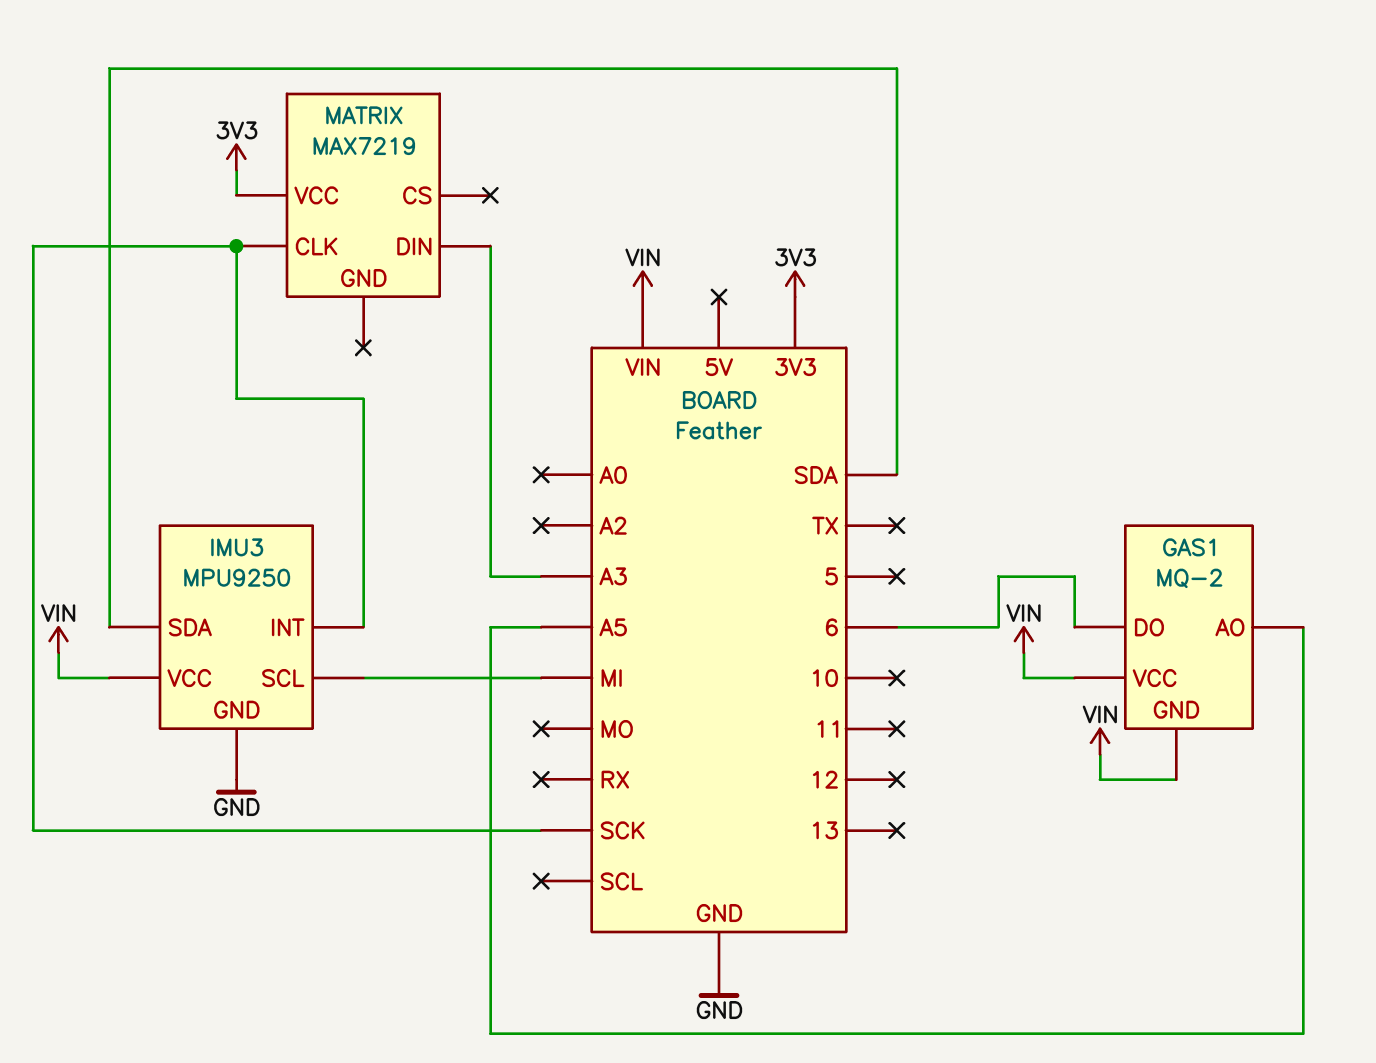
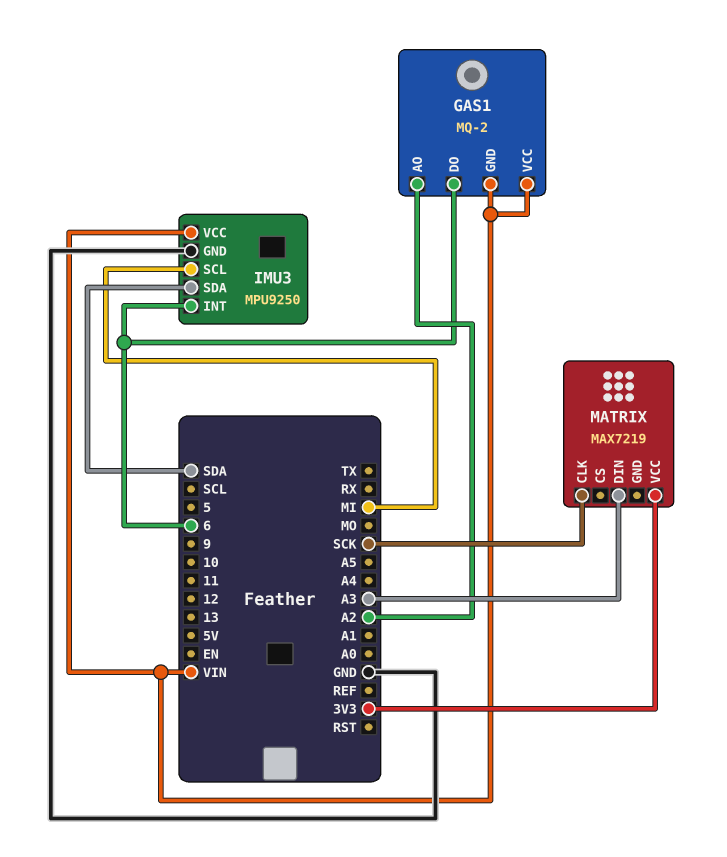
GAS1 pin AO: A5 -> A2
IMU3 pin INT: SCK -> 6

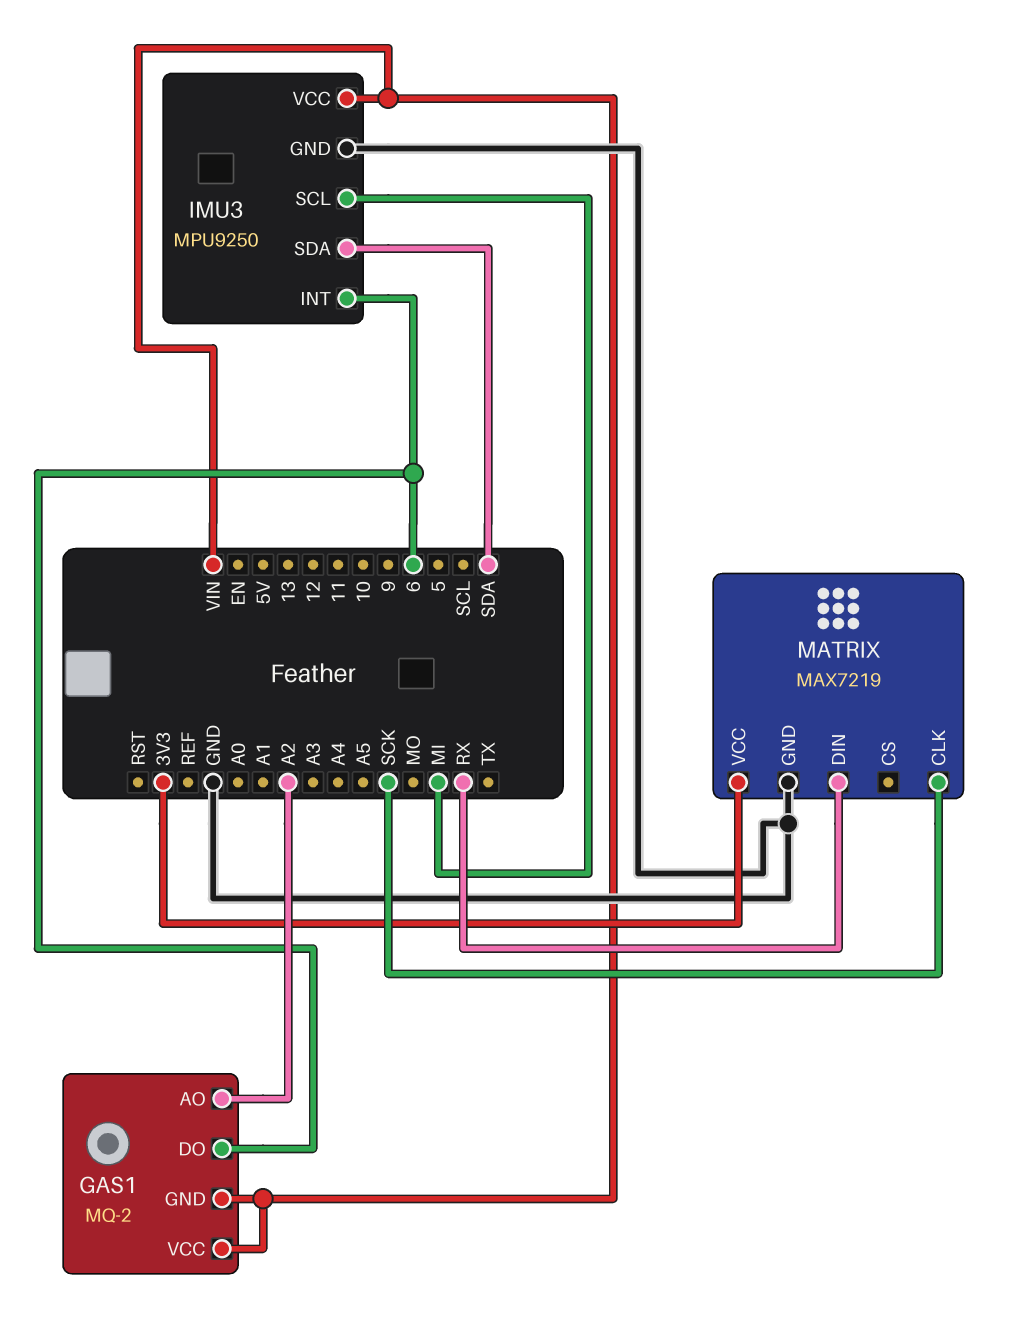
MATRIX pin DIN: A3 -> RX
MATRIX pin GND: none -> GND

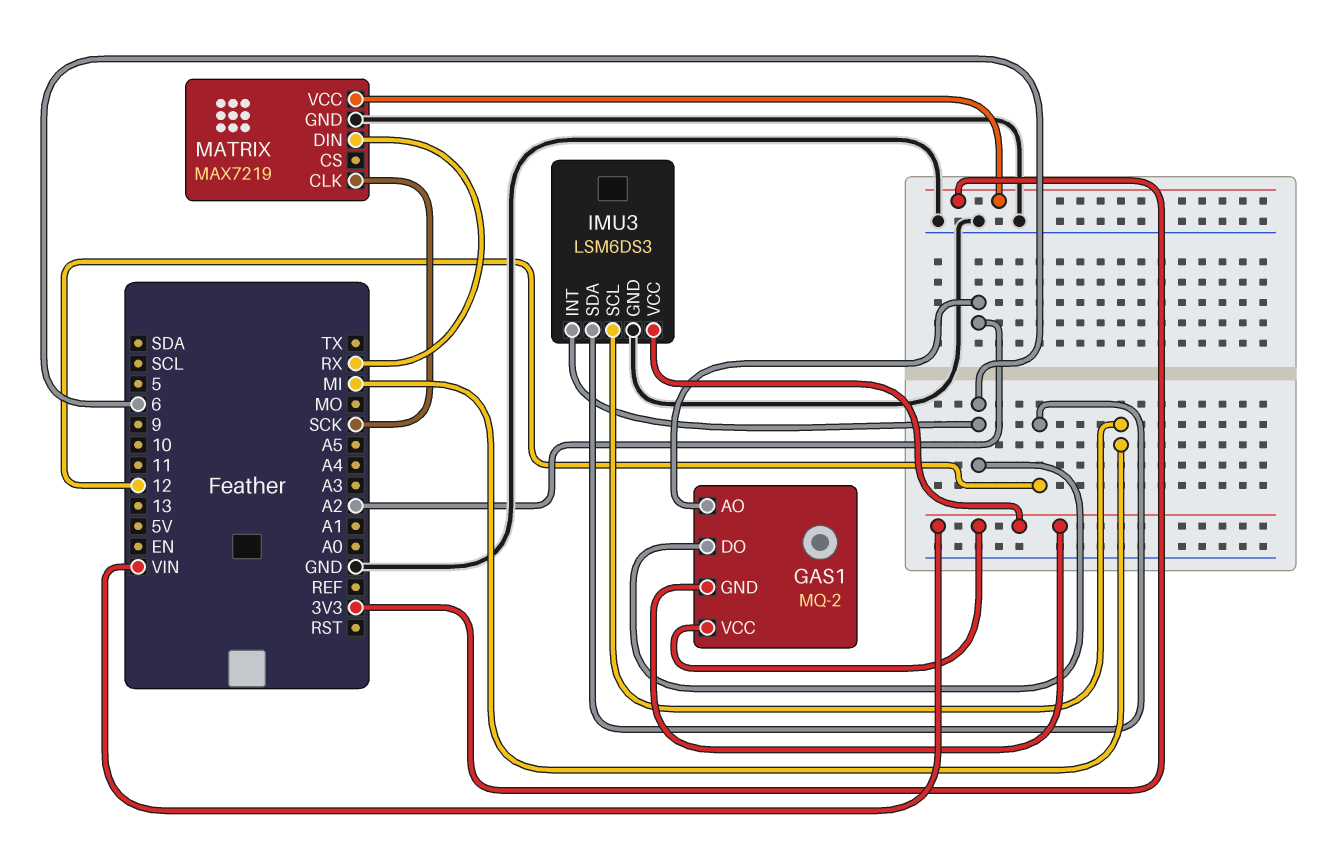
IMU3: MPU9250 -> LSM6DS3
IMU3 pin SDA: SDA -> 12

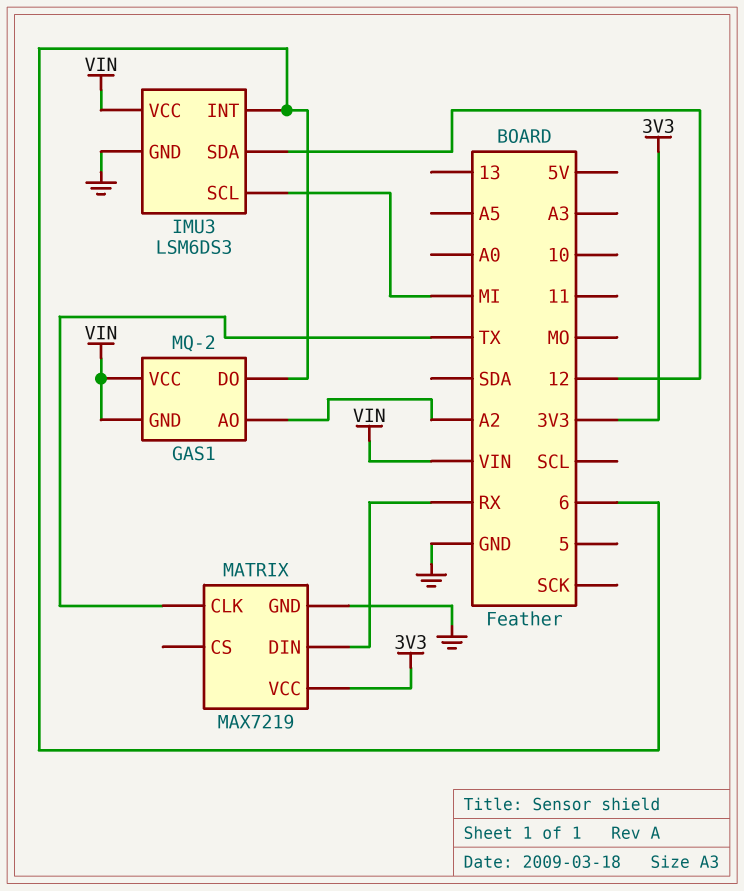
MATRIX pin CLK: SCK -> TX

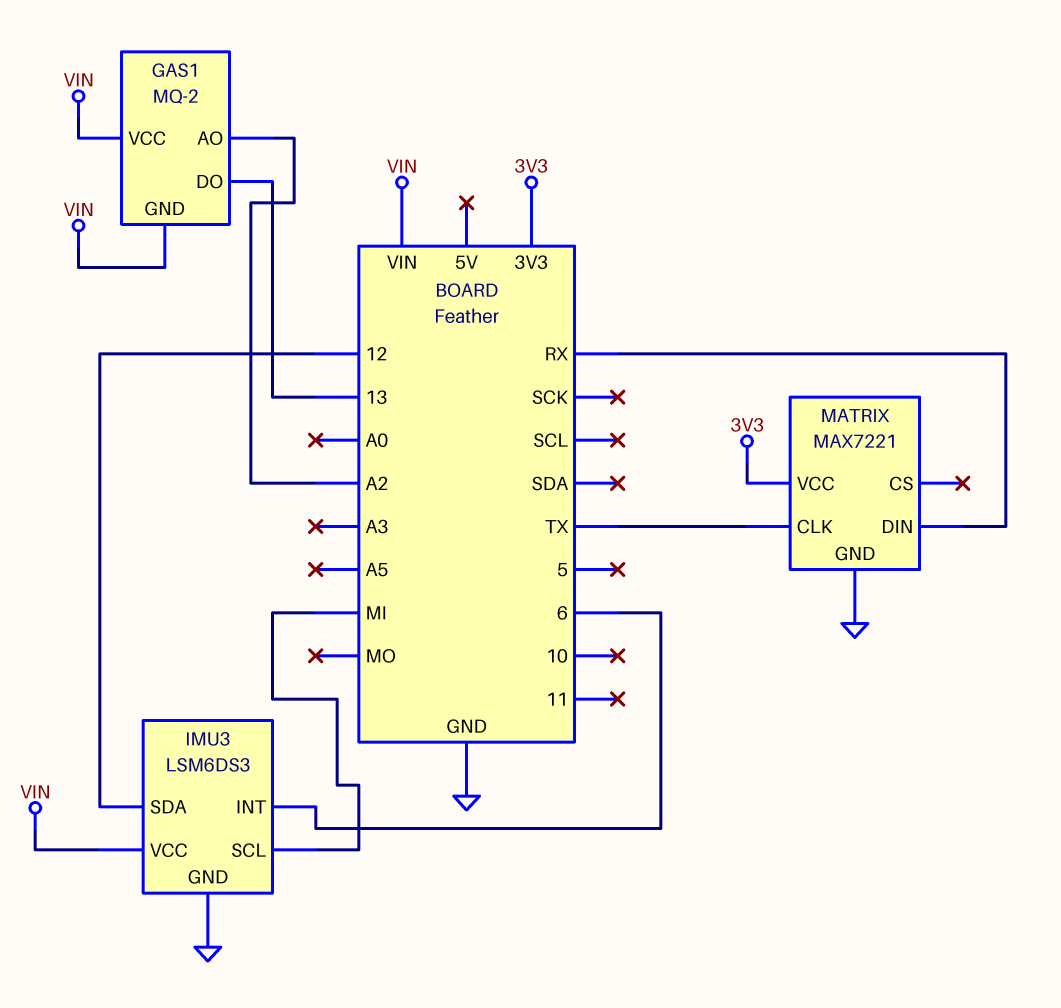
GAS1 pin DO: 6 -> 13
MATRIX: MAX7219 -> MAX7221

